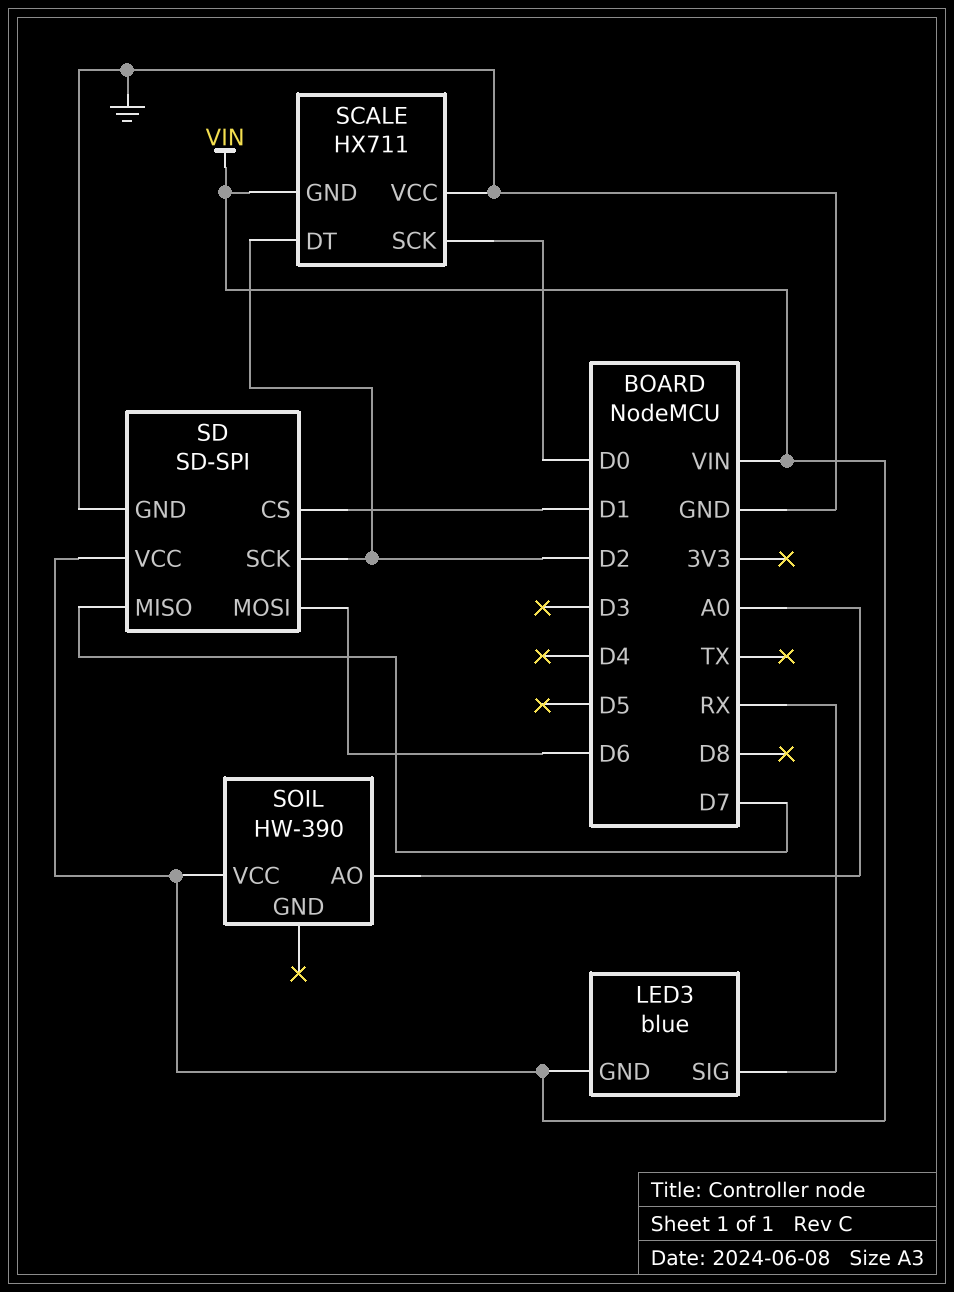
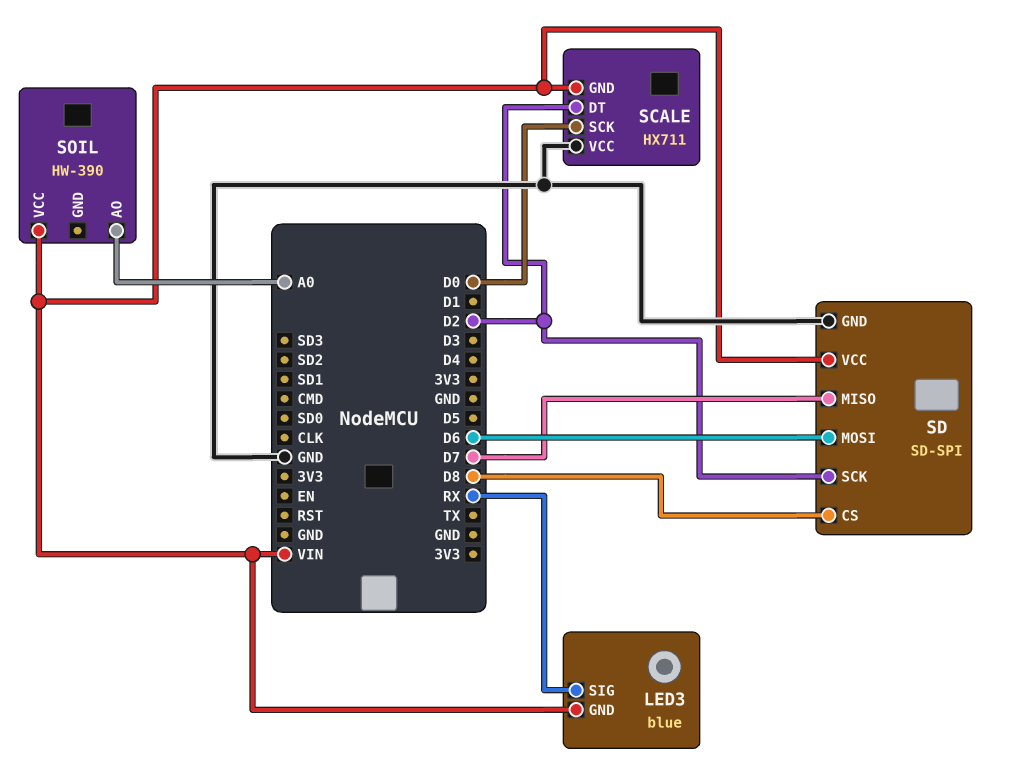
SD pin CS: D1 -> D8

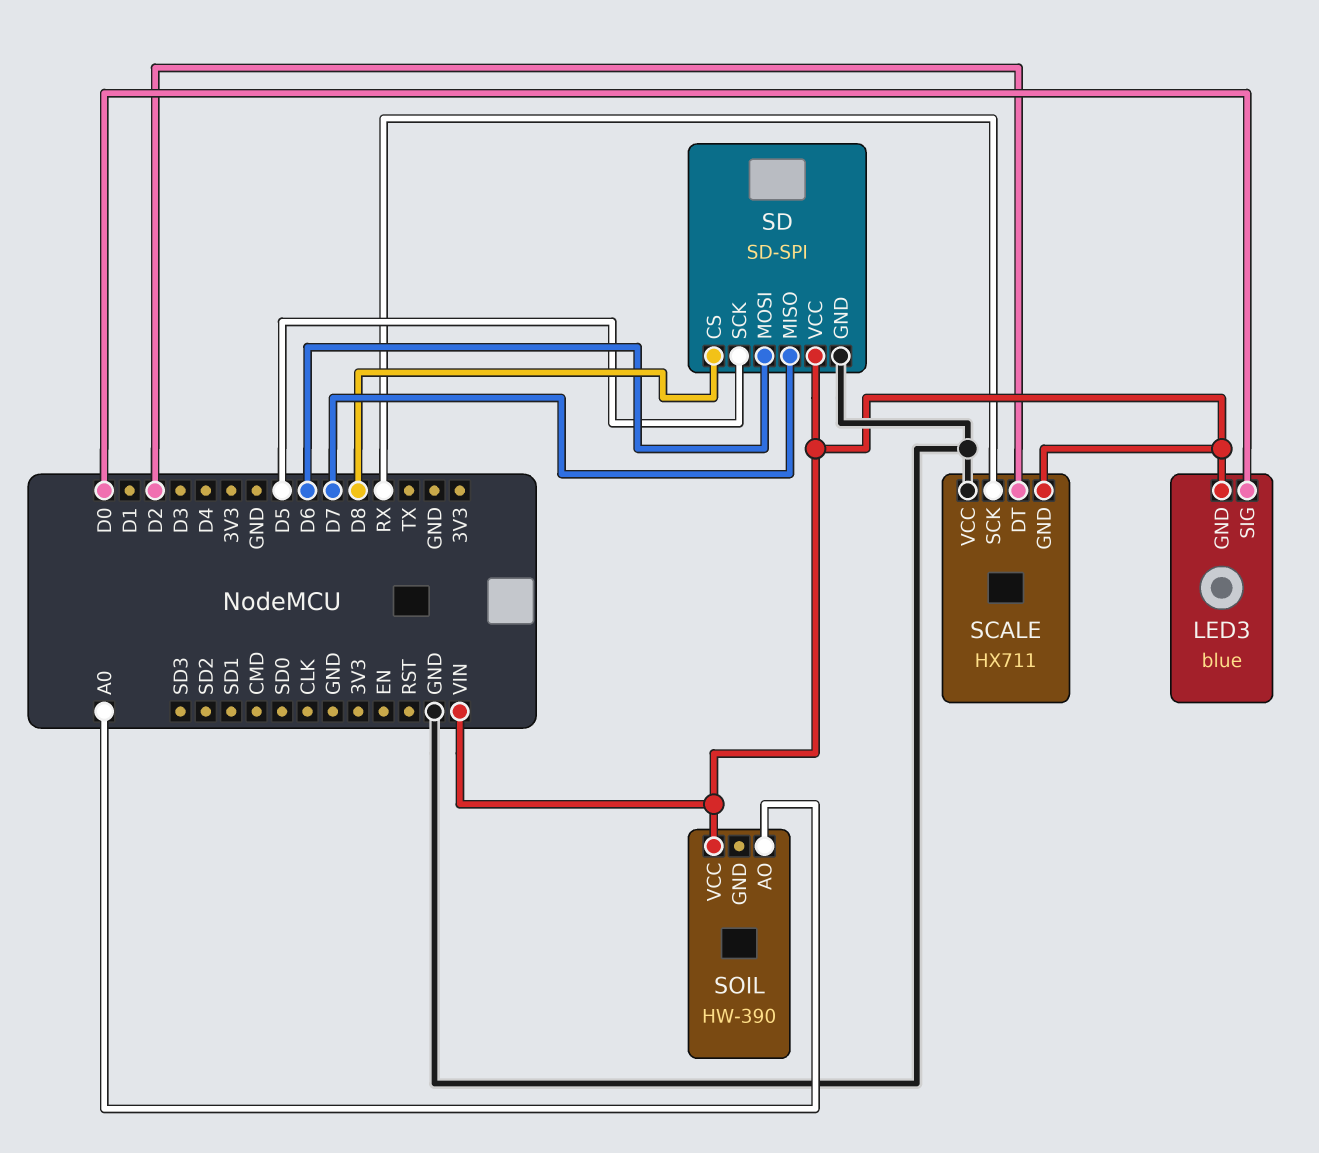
LED3 pin SIG: RX -> D0
SCALE pin SCK: D0 -> RX
SD pin SCK: D2 -> D5

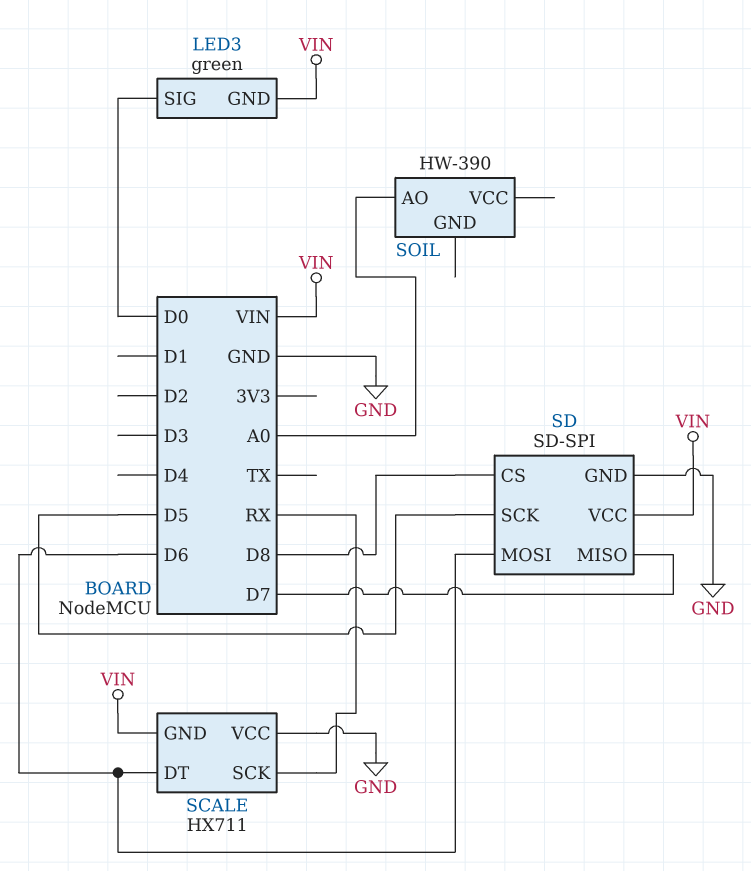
LED3: blue -> green
SCALE pin DT: D2 -> D6
SOIL pin VCC: VIN -> none

